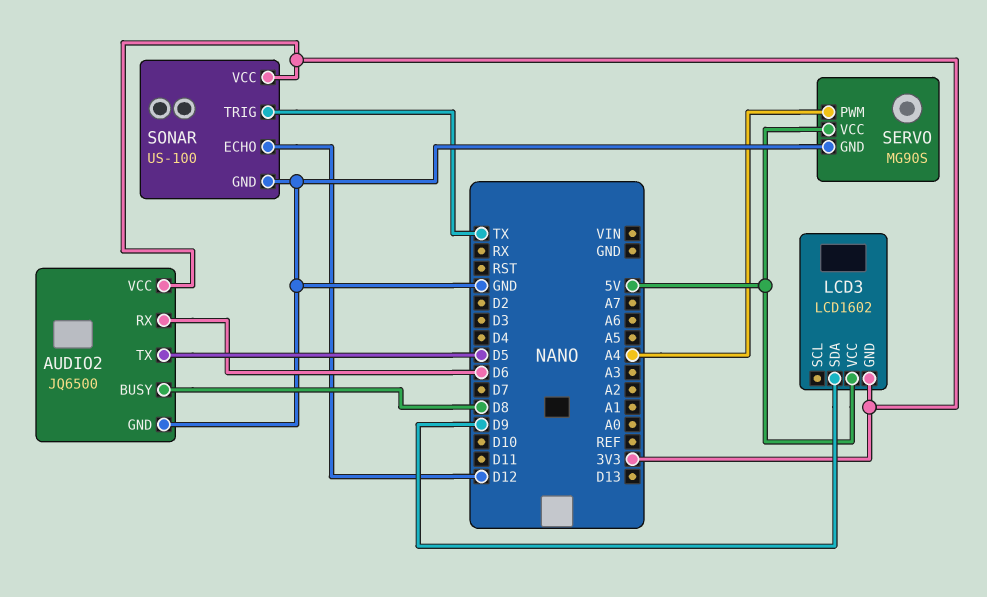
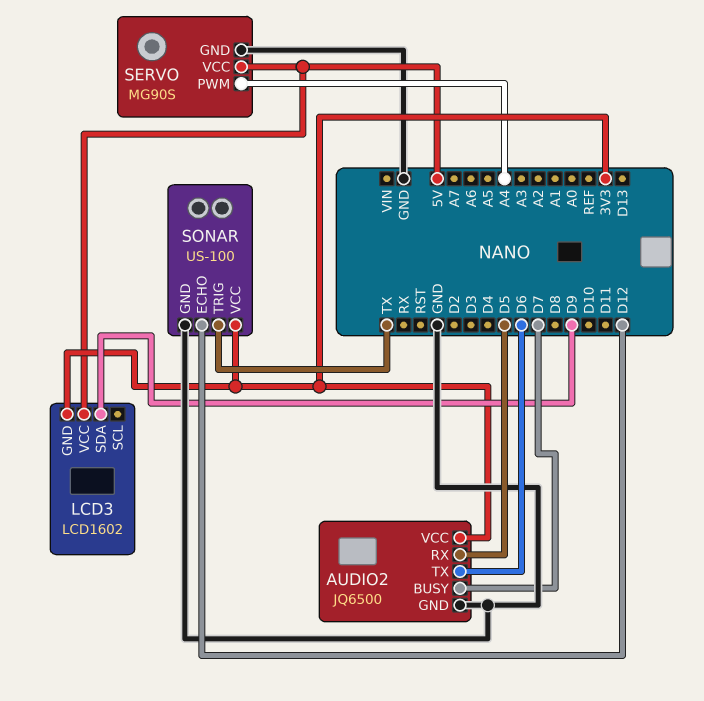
AUDIO2 pin BUSY: D8 -> D7
AUDIO2 pin RX: D6 -> D5
AUDIO2 pin TX: D5 -> D6

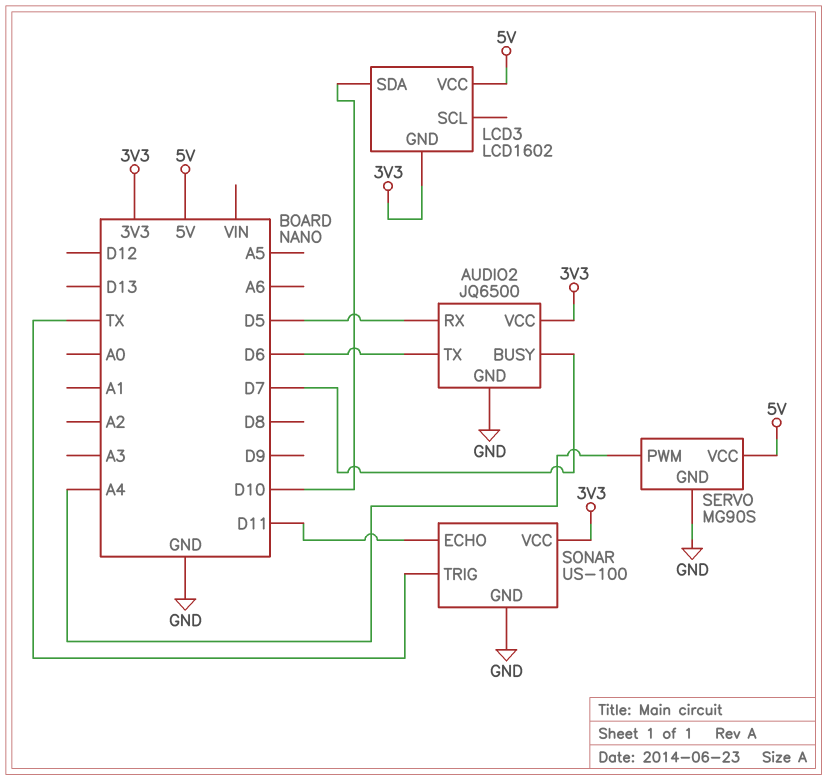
LCD3 pin SDA: D9 -> D10
SONAR pin ECHO: D12 -> D11

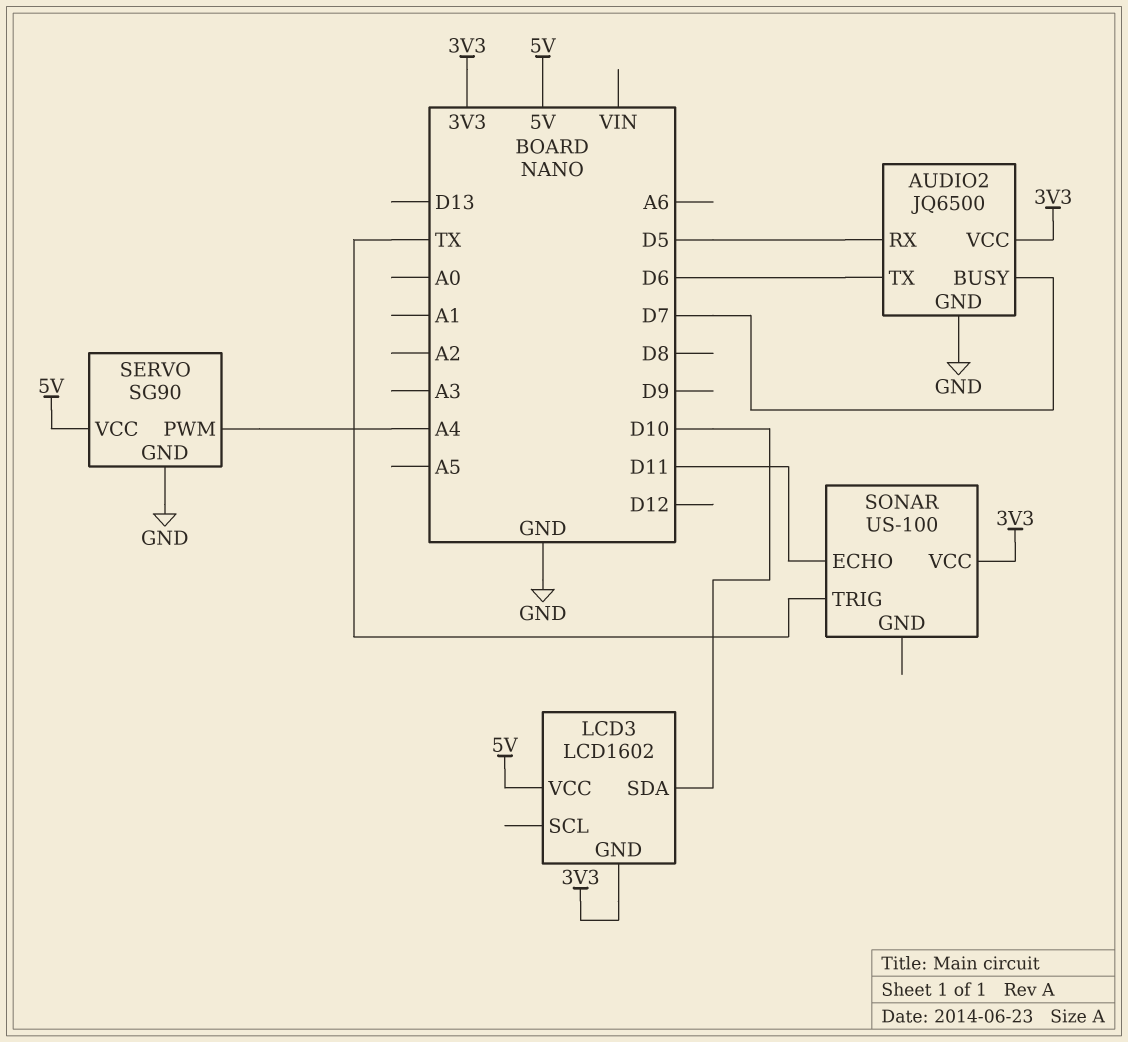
SERVO: MG90S -> SG90
SONAR pin GND: GND -> none

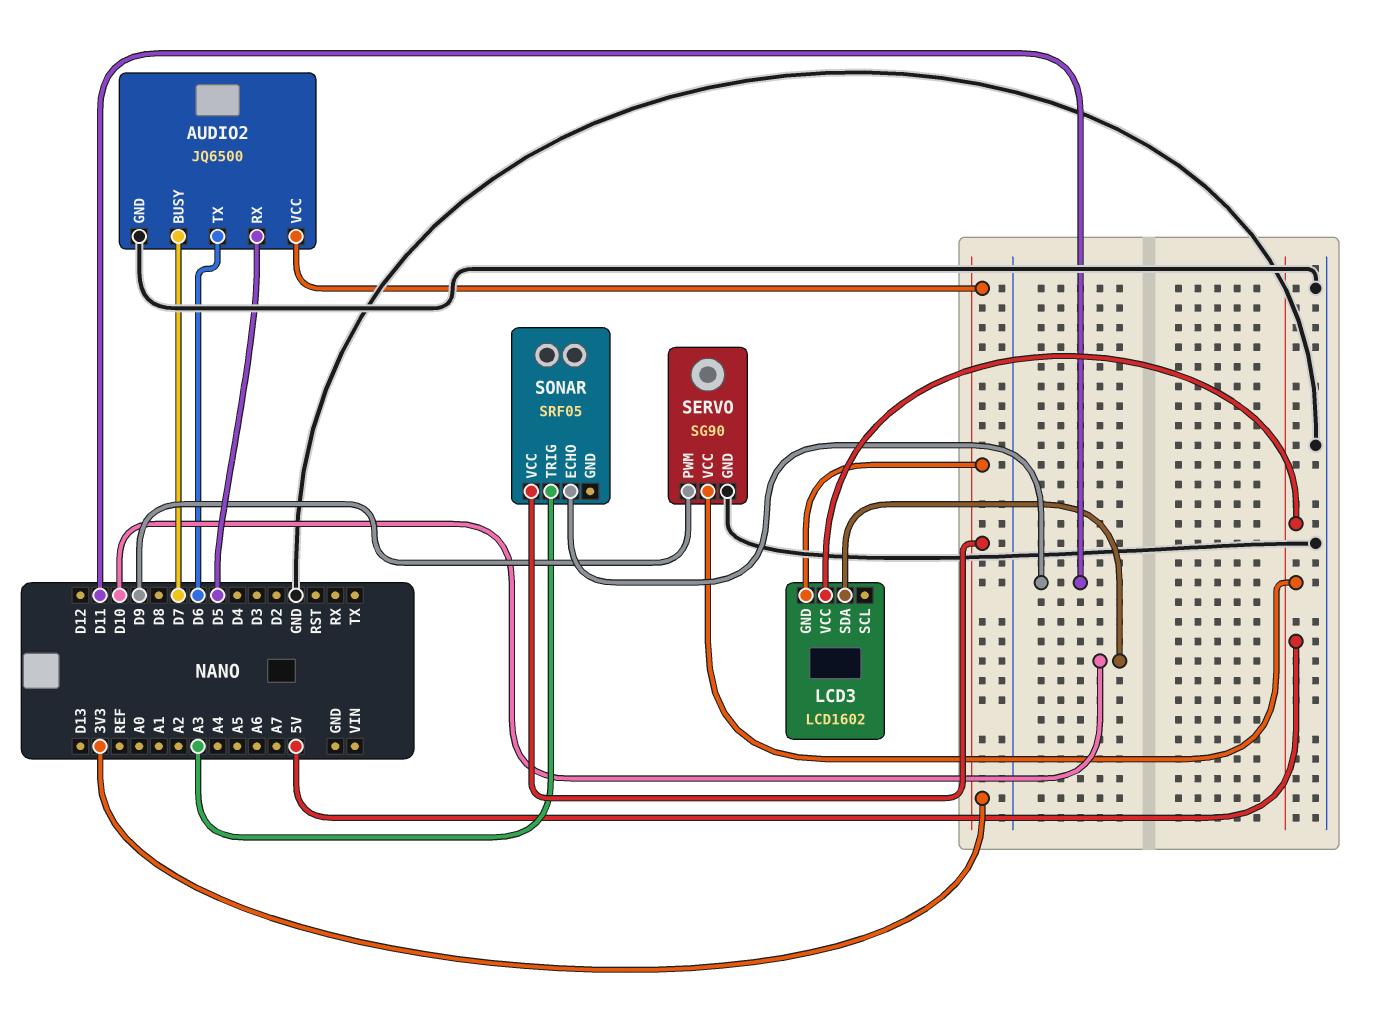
SERVO pin PWM: A4 -> D9
SONAR: US-100 -> SRF05
SONAR pin TRIG: TX -> A3

